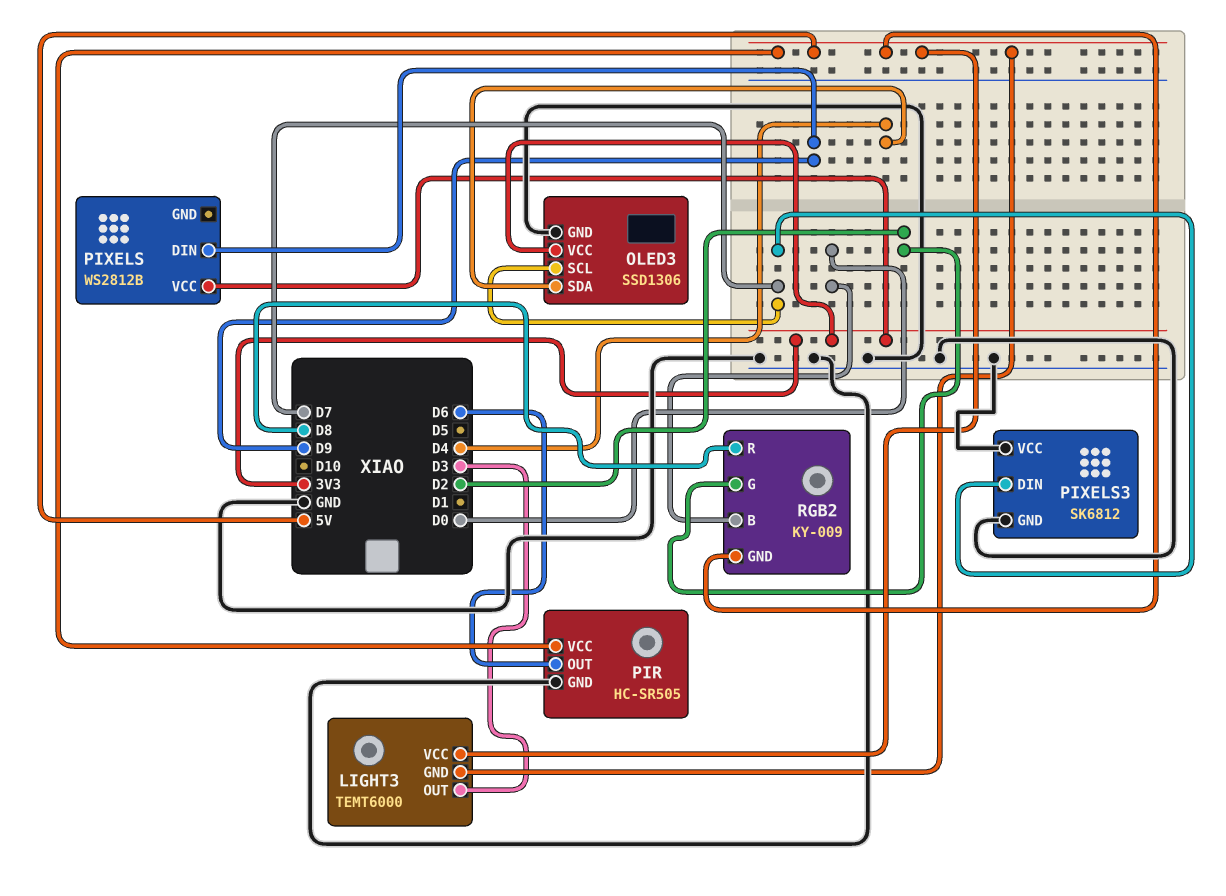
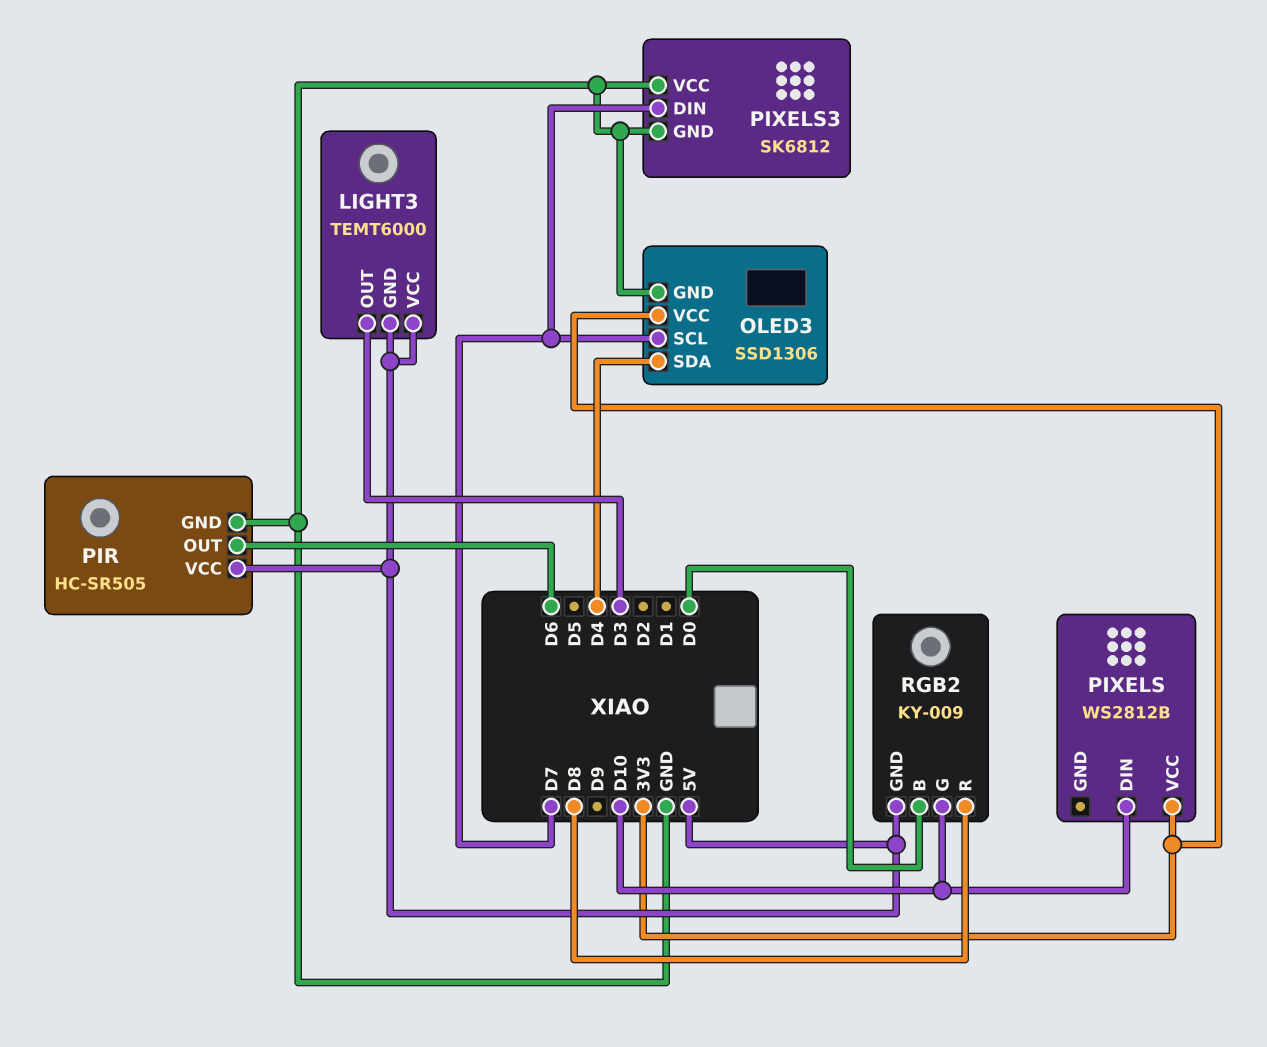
PIXELS pin DIN: D9 -> D10
RGB2 pin G: D2 -> D10

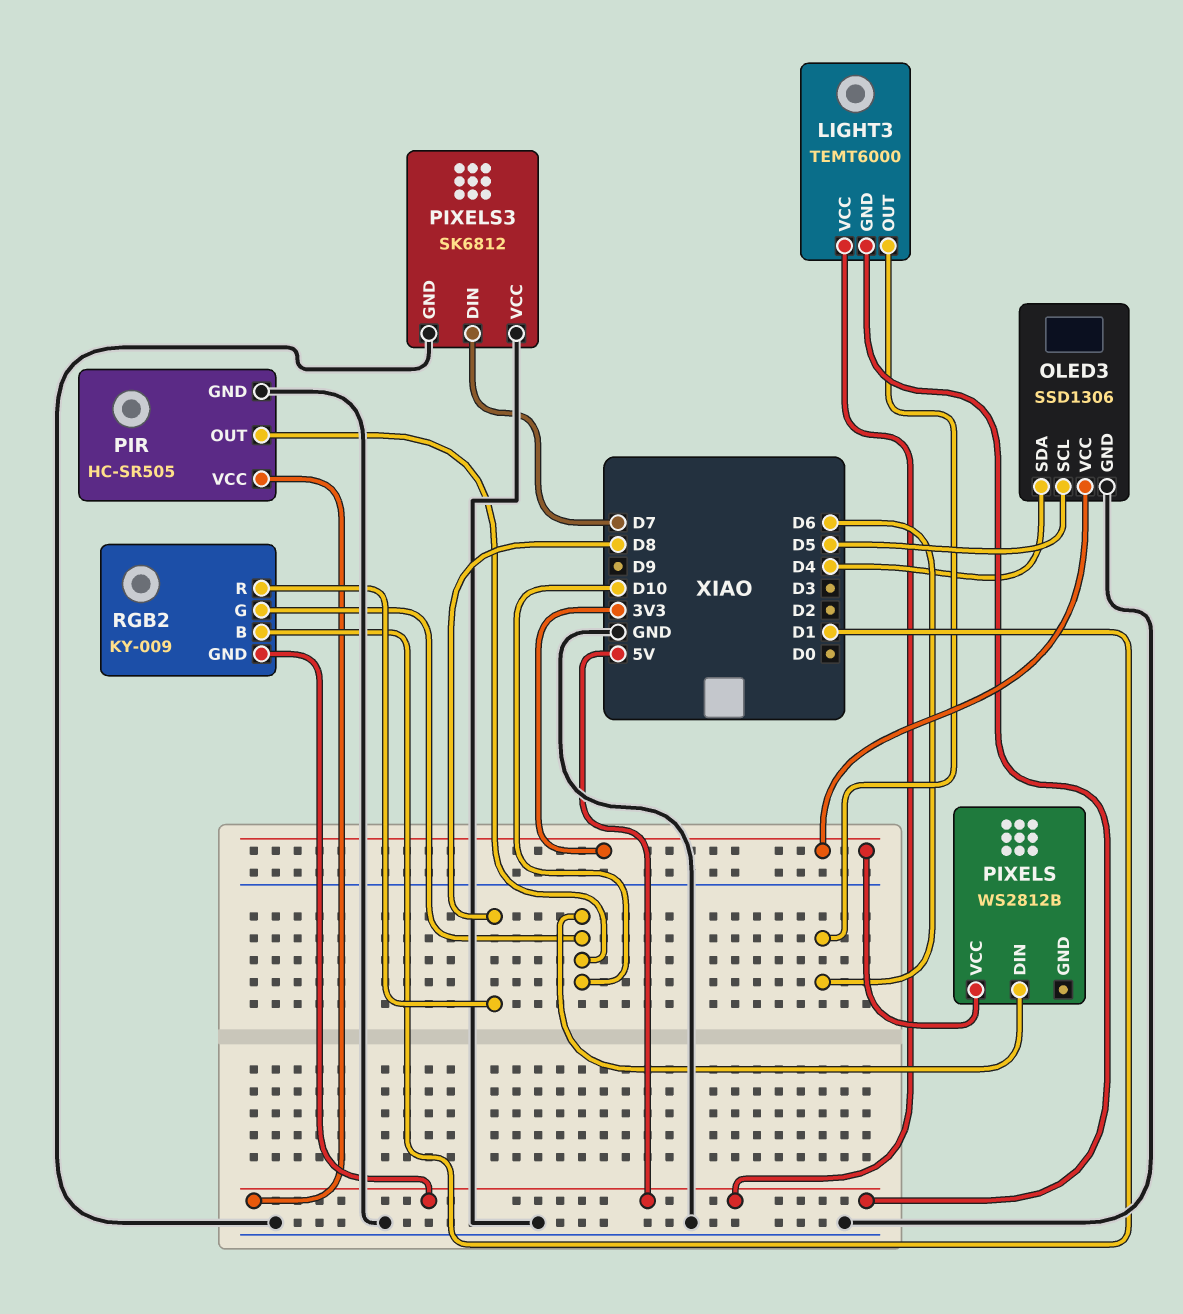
LIGHT3 pin OUT: D3 -> D6
OLED3 pin SCL: D7 -> D5
PIR pin OUT: D6 -> D10
RGB2 pin B: D0 -> D1

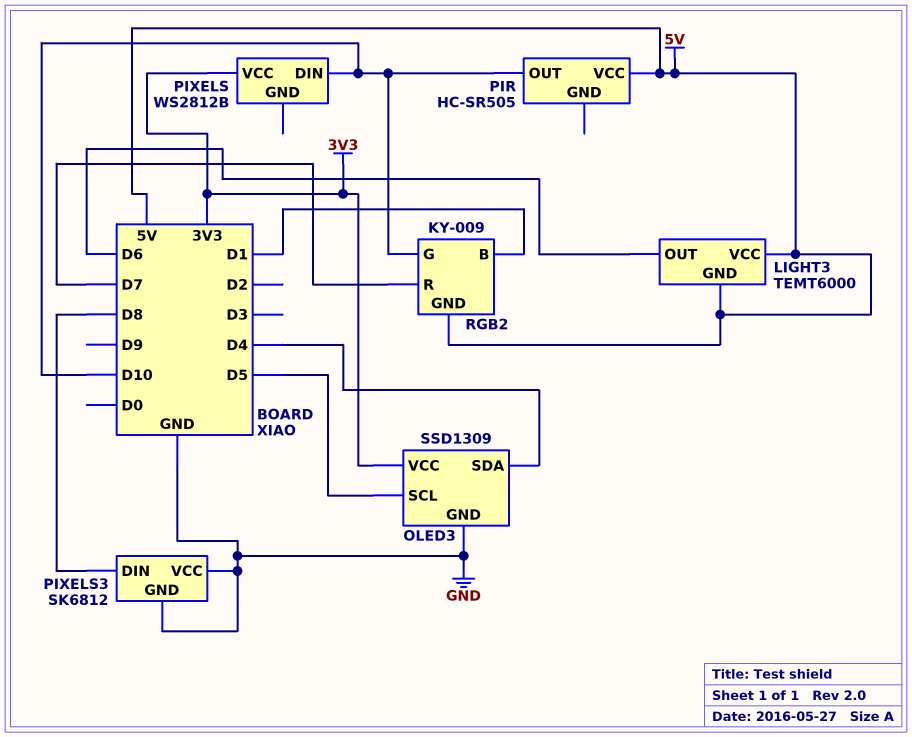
OLED3: SSD1306 -> SSD1309
PIR pin GND: GND -> none
PIXELS3 pin DIN: D7 -> D8
RGB2 pin R: D8 -> D7

